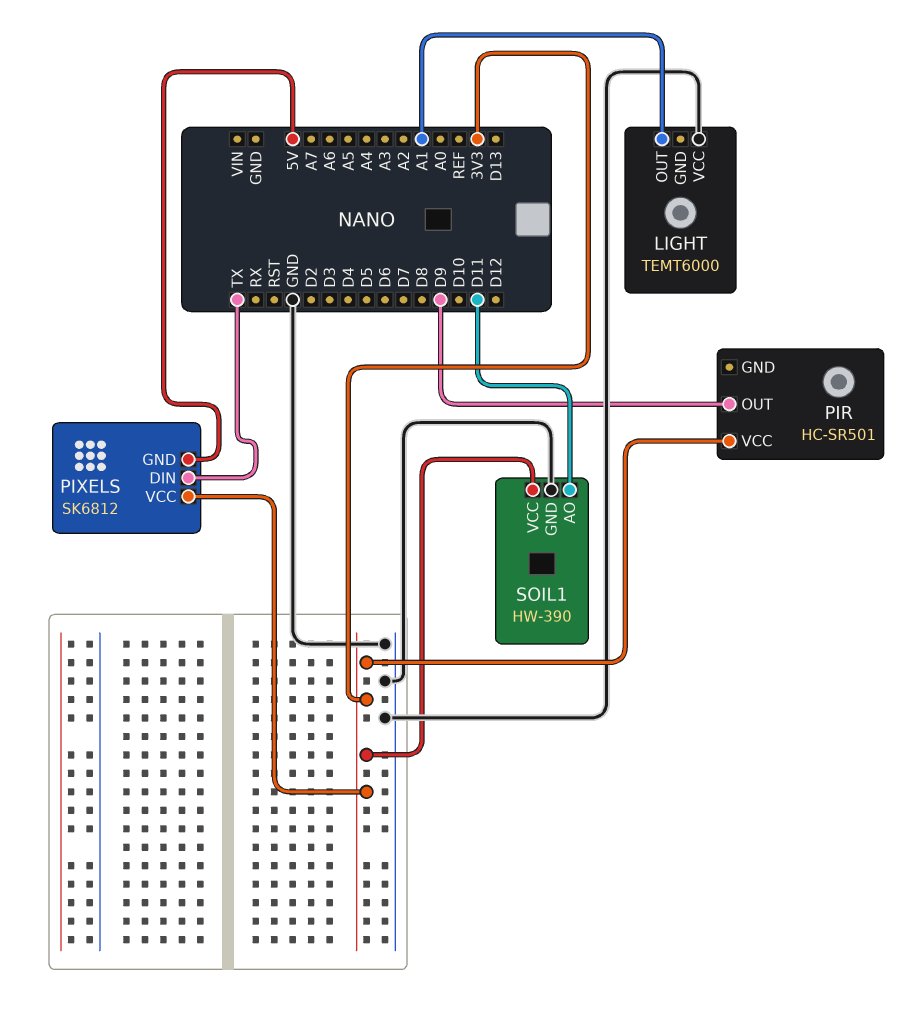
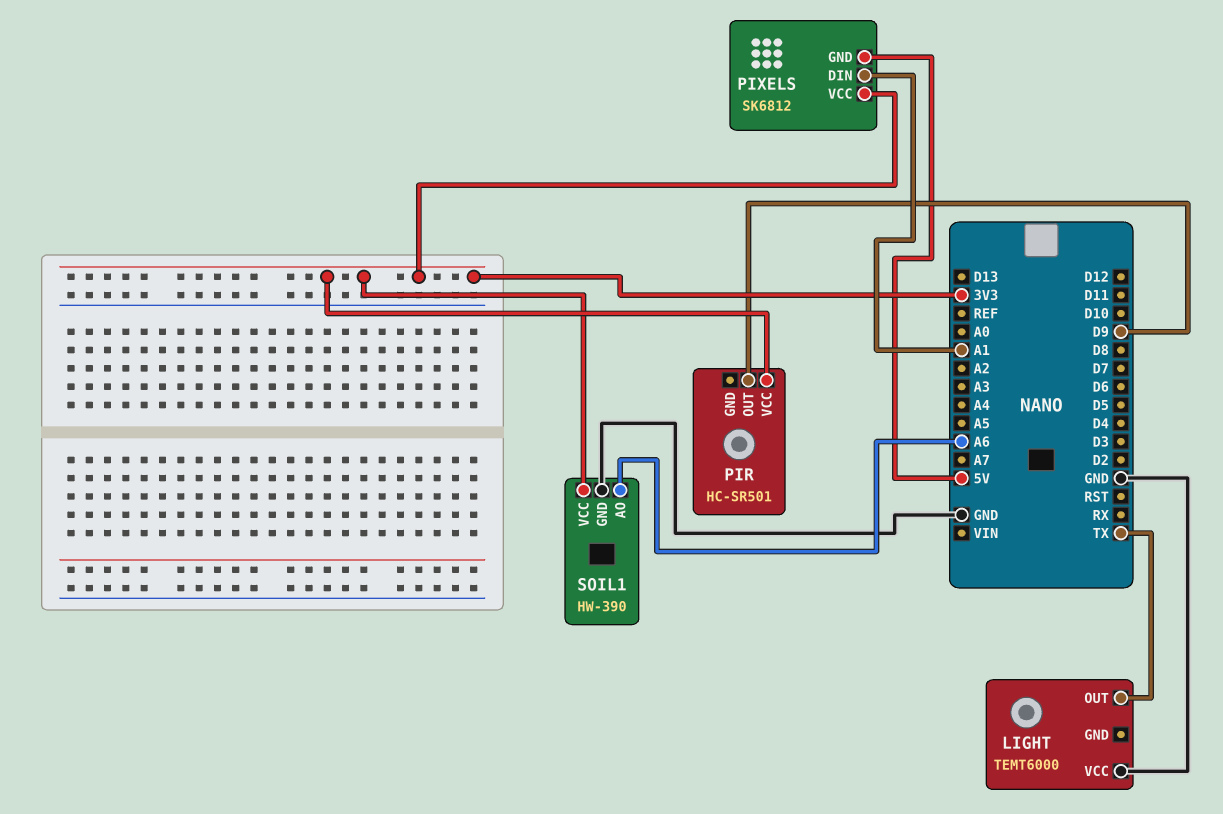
LIGHT pin OUT: A1 -> TX
PIXELS pin DIN: TX -> A1
SOIL1 pin AO: D11 -> A6

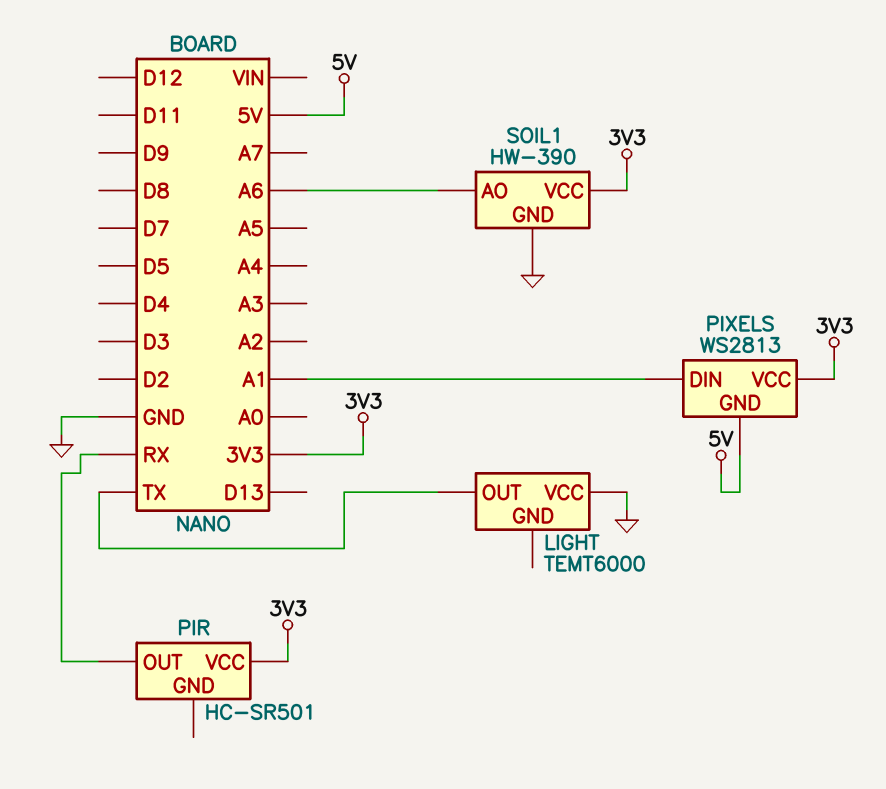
PIR pin OUT: D9 -> RX
PIXELS: SK6812 -> WS2813

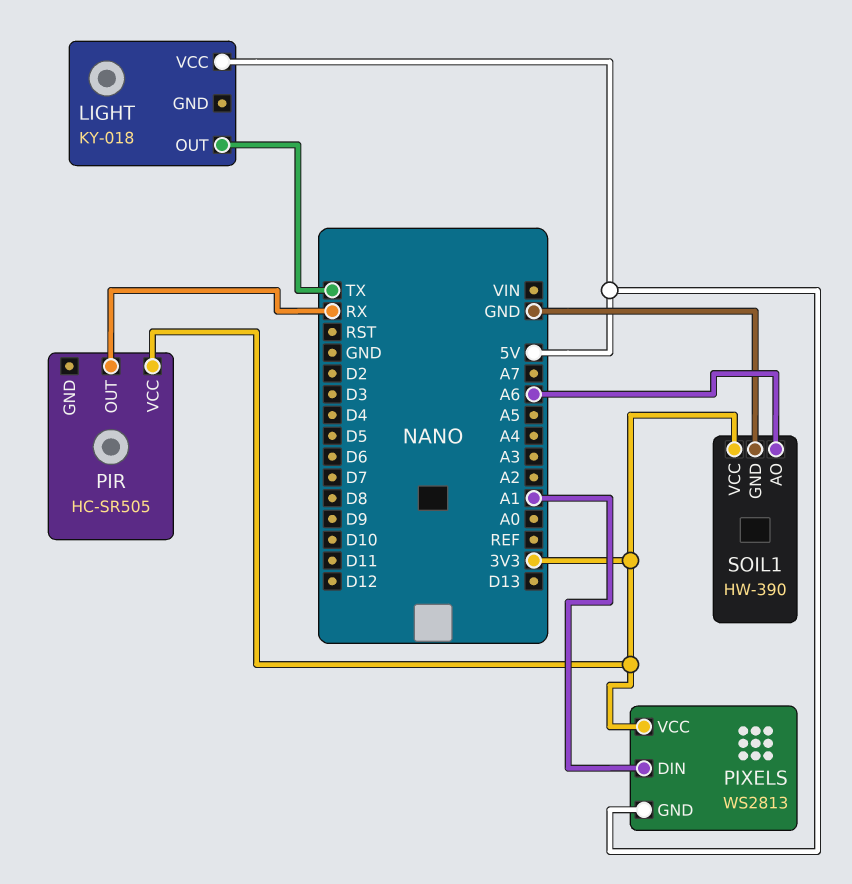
LIGHT: TEMT6000 -> KY-018
LIGHT pin VCC: GND -> 5V
PIR: HC-SR501 -> HC-SR505

